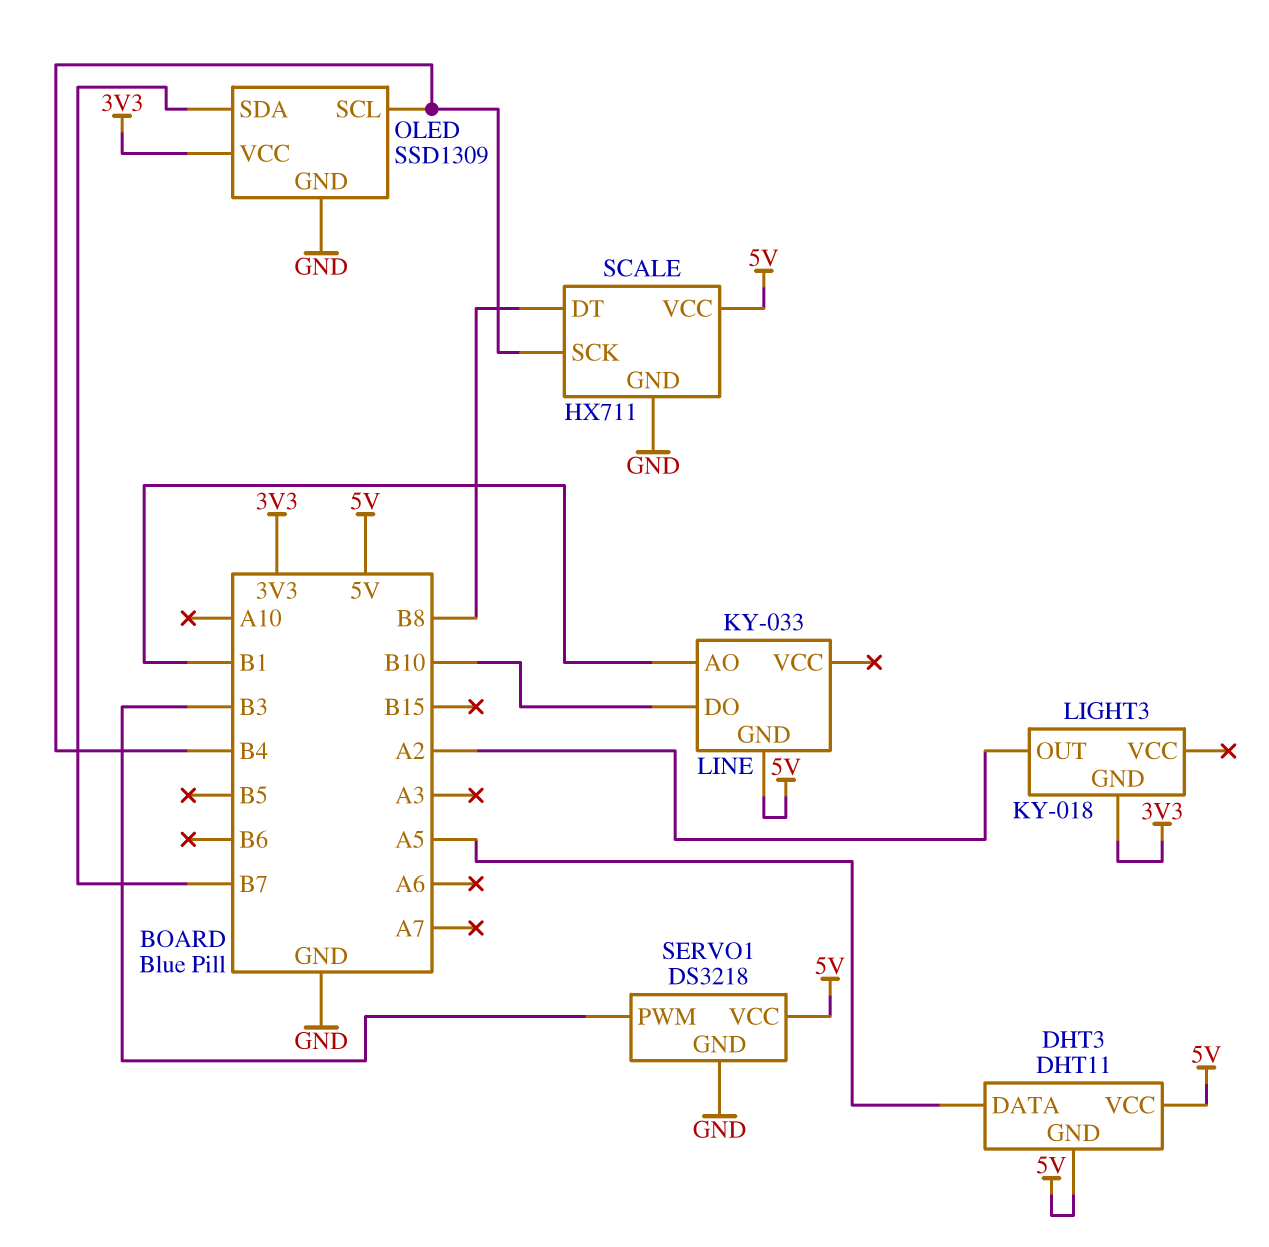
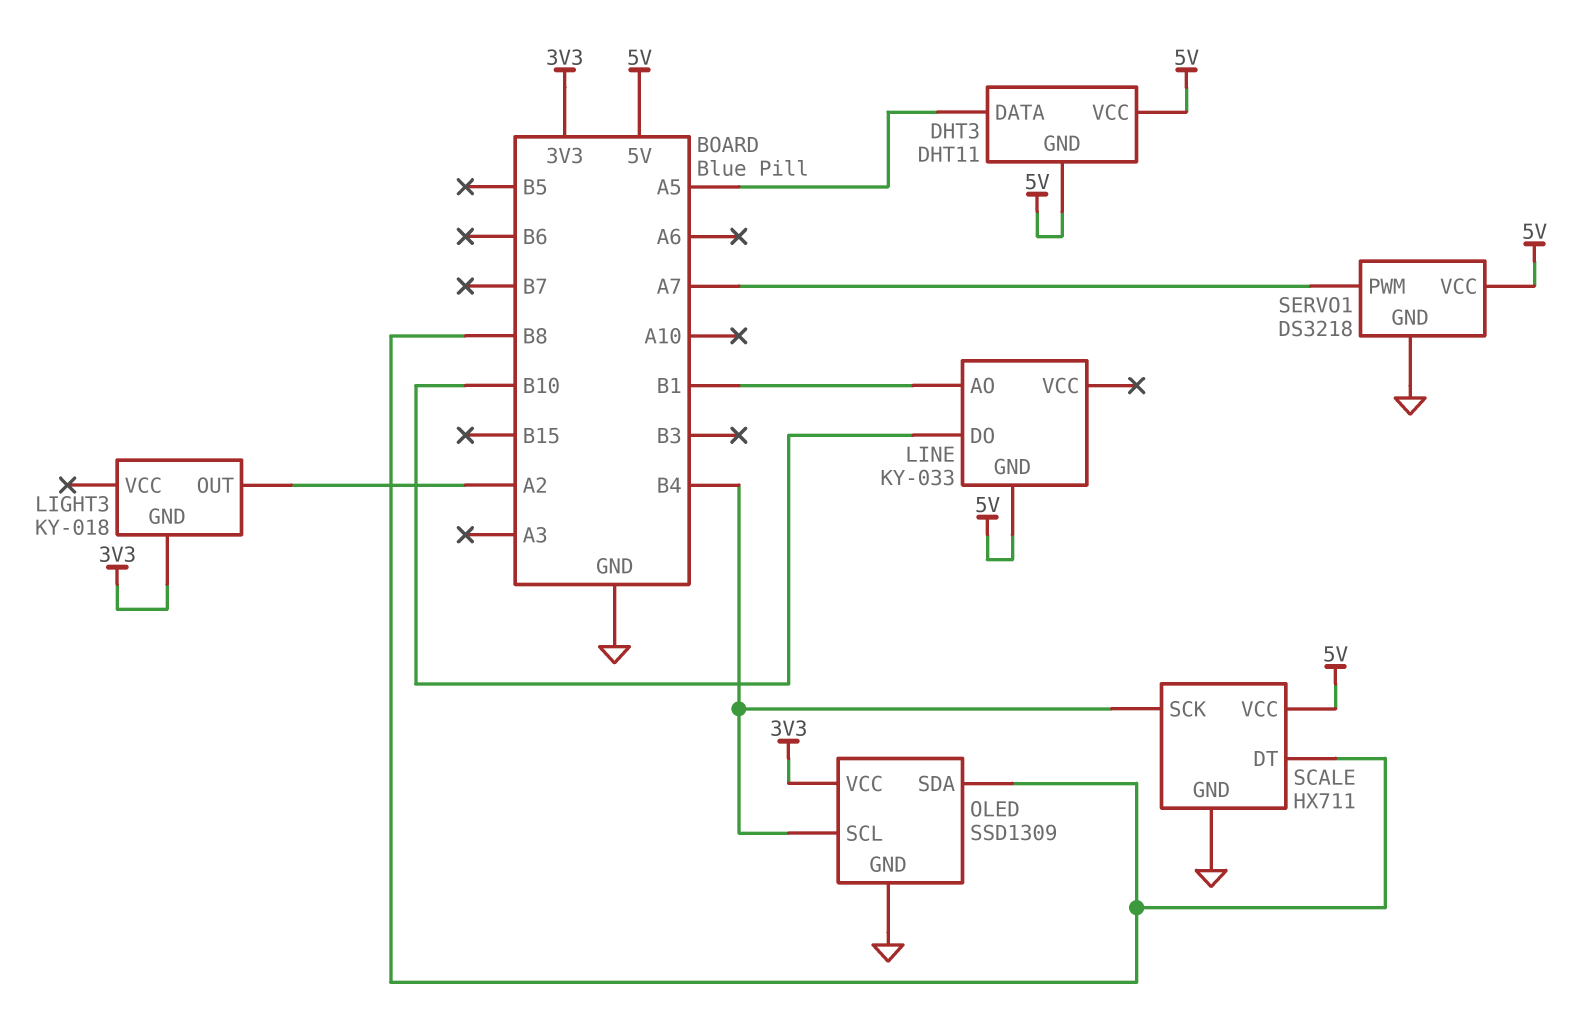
OLED pin SDA: B7 -> B8
SERVO1 pin PWM: B3 -> A7

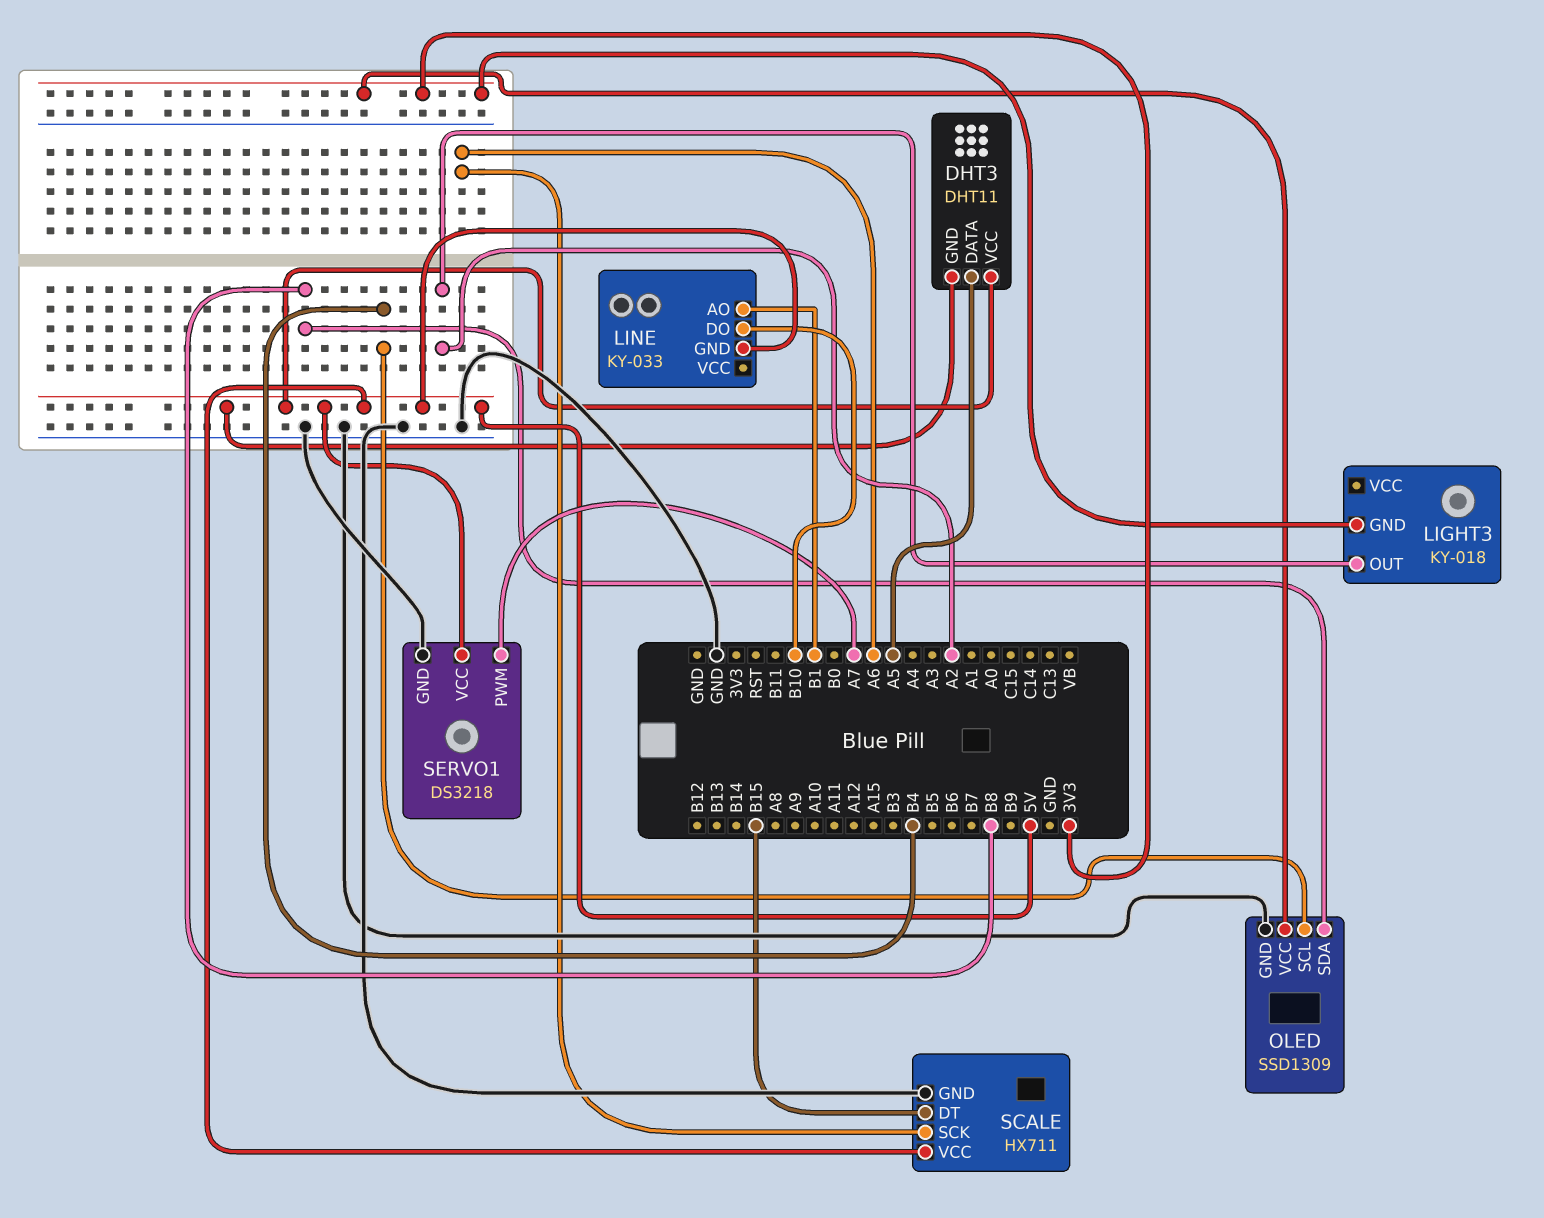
SCALE pin DT: B8 -> B15
SCALE pin SCK: B4 -> A6

